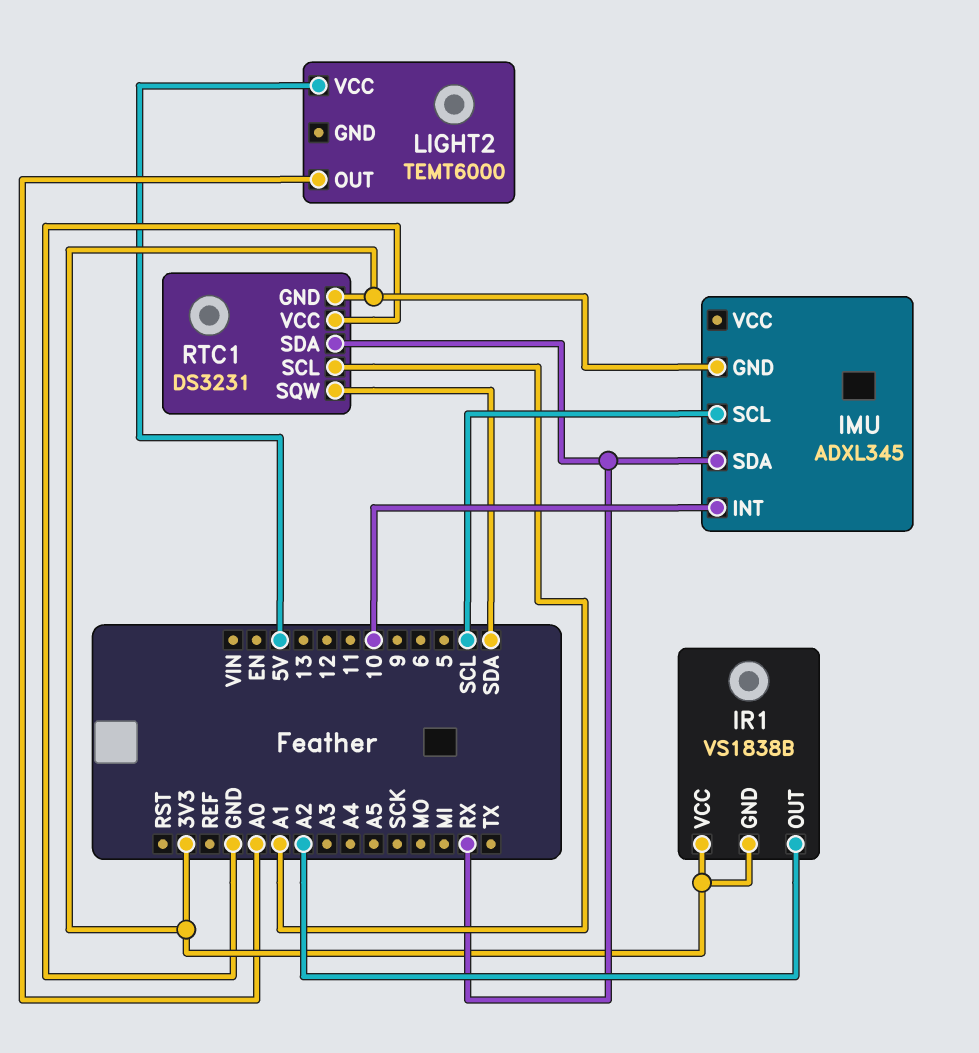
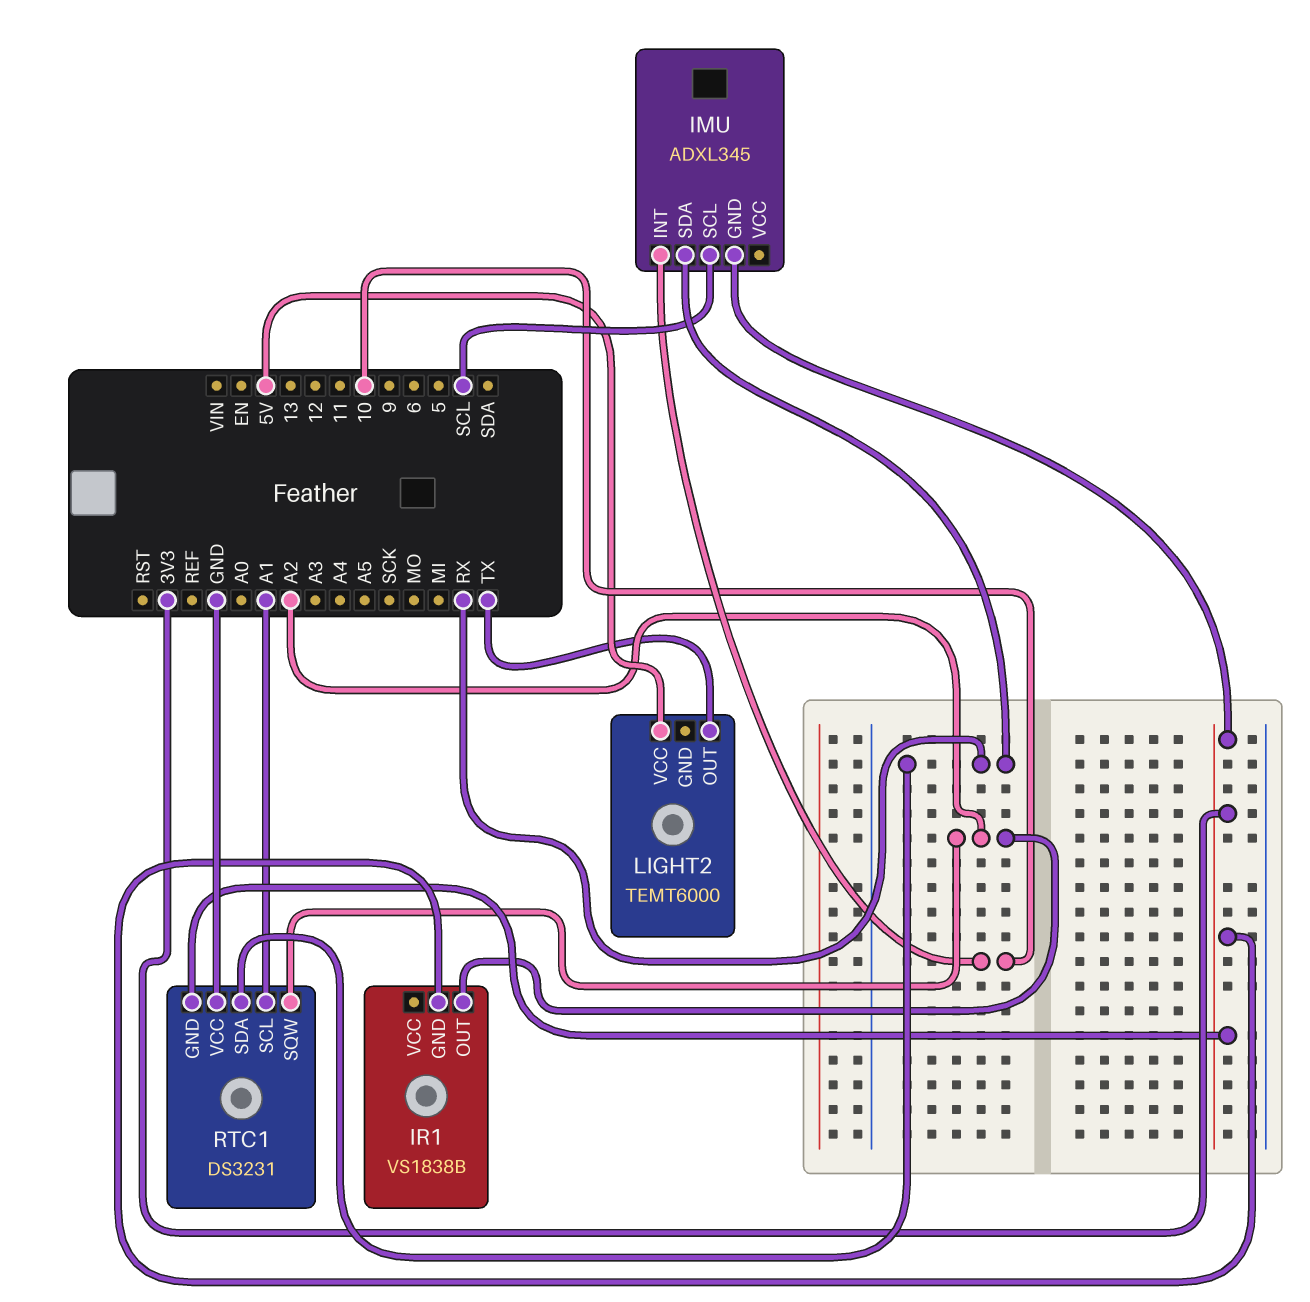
IR1 pin VCC: 3V3 -> none
LIGHT2 pin OUT: A0 -> TX
RTC1 pin SQW: SDA -> A2

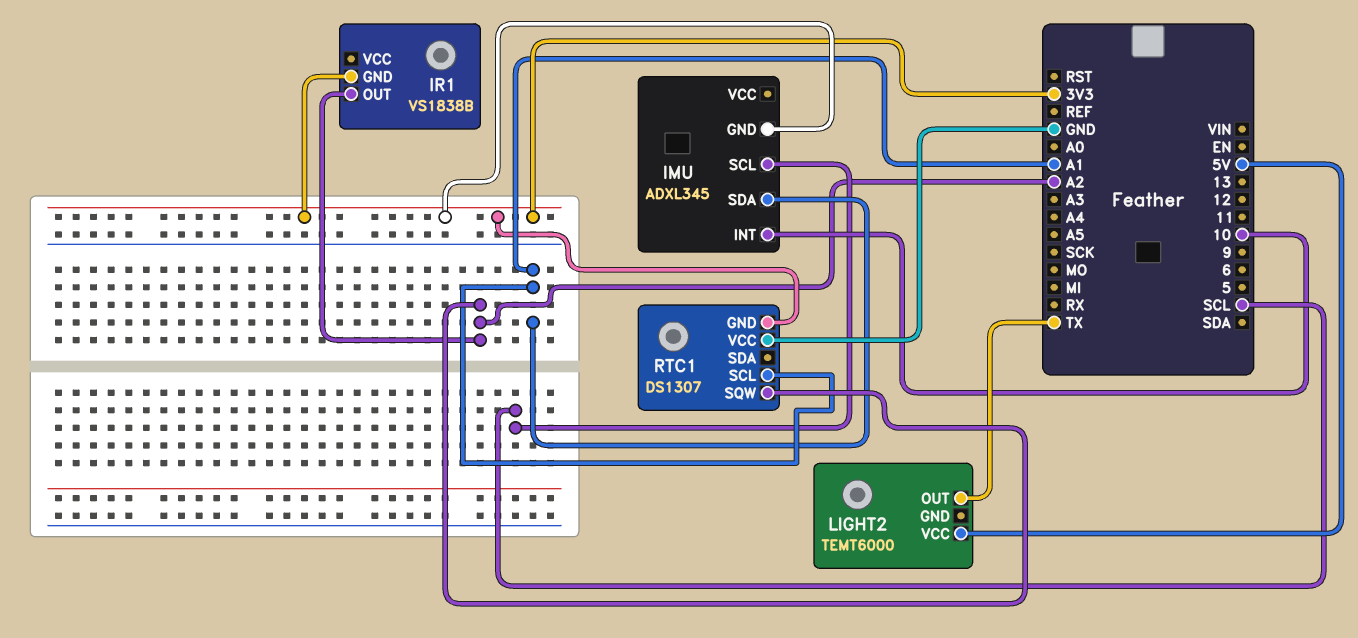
IMU pin SDA: RX -> A1
RTC1: DS3231 -> DS1307
RTC1 pin SDA: RX -> none

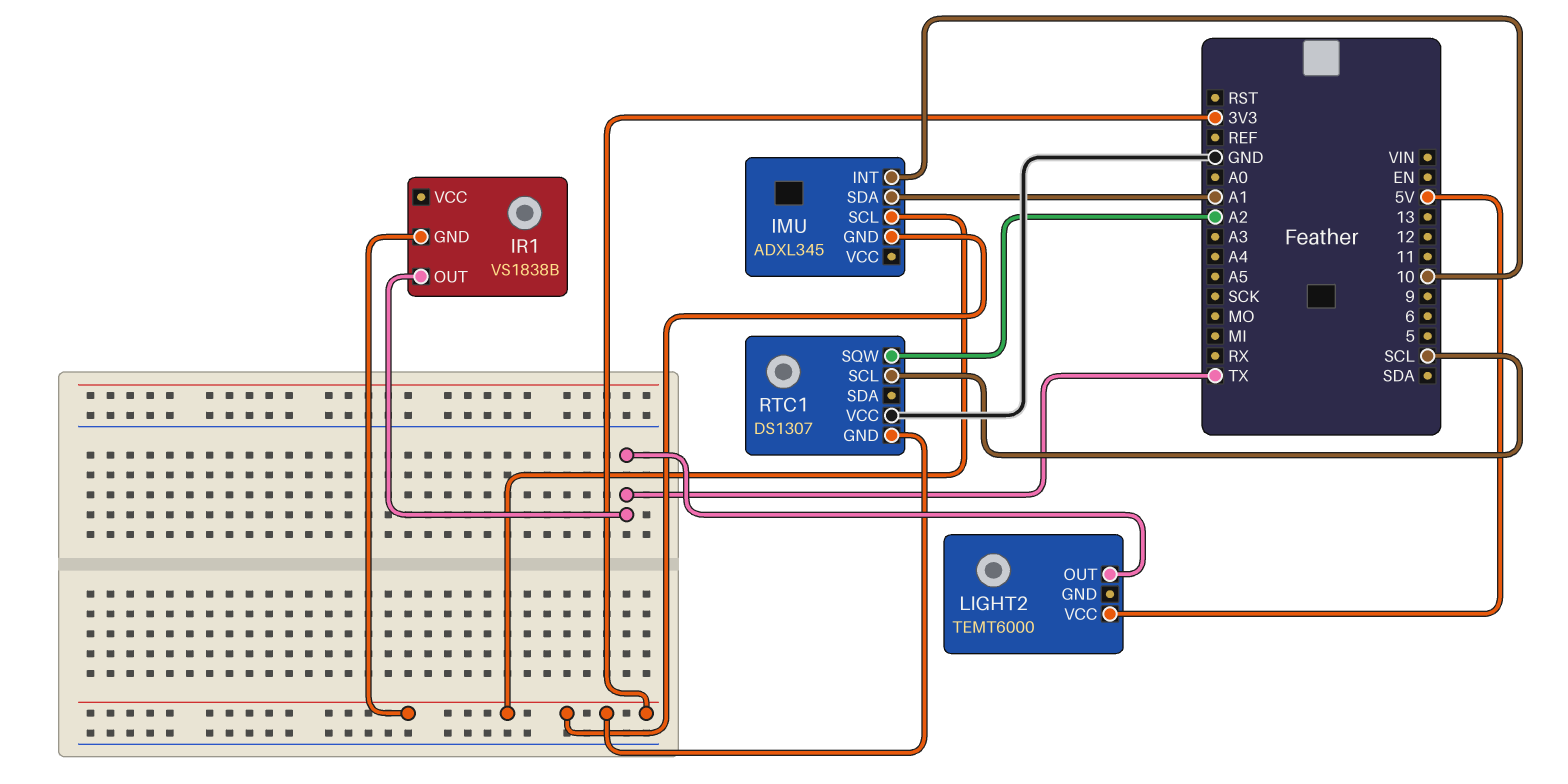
IMU pin SCL: SCL -> 3V3
IR1 pin OUT: A2 -> TX
RTC1 pin SCL: A1 -> SCL

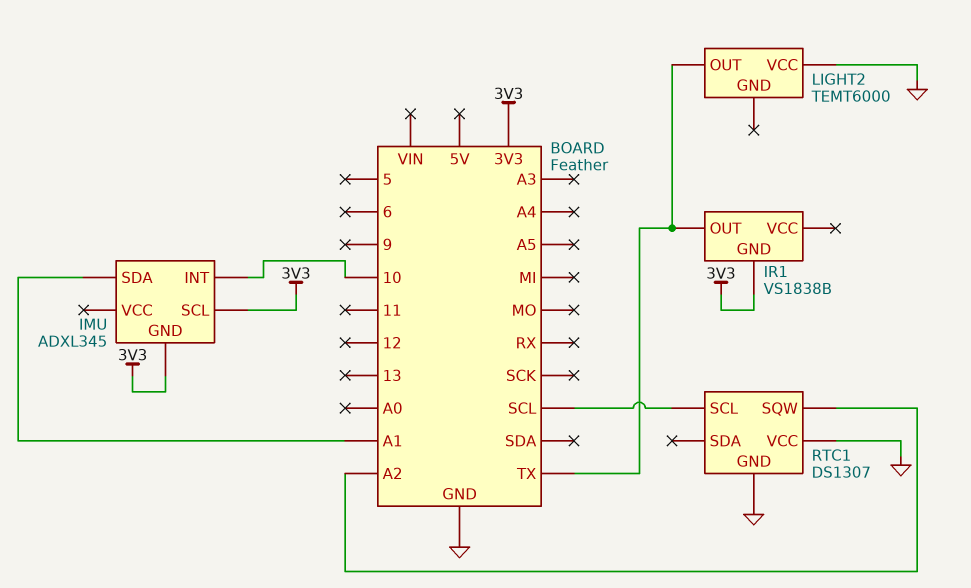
LIGHT2 pin VCC: 5V -> GND
RTC1 pin GND: 3V3 -> GND

